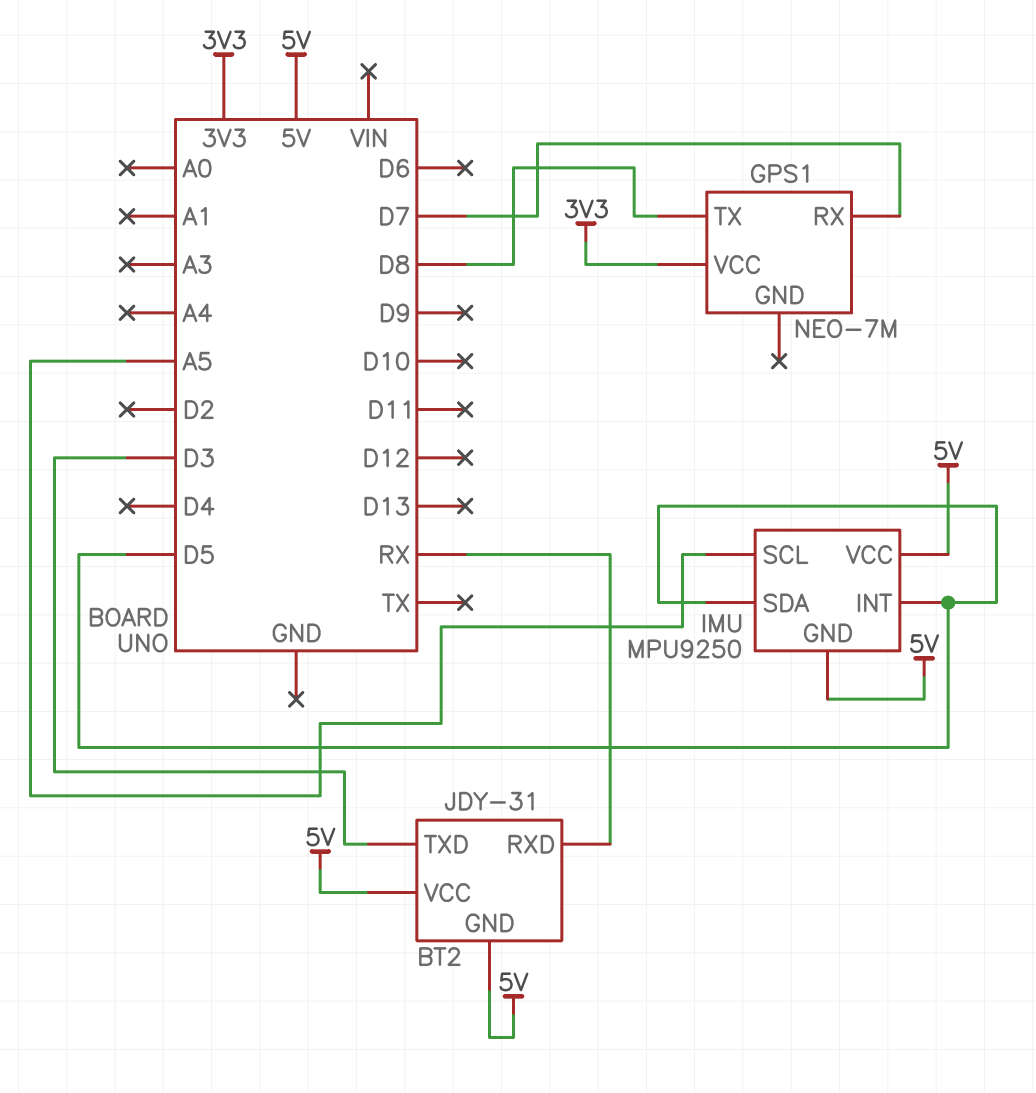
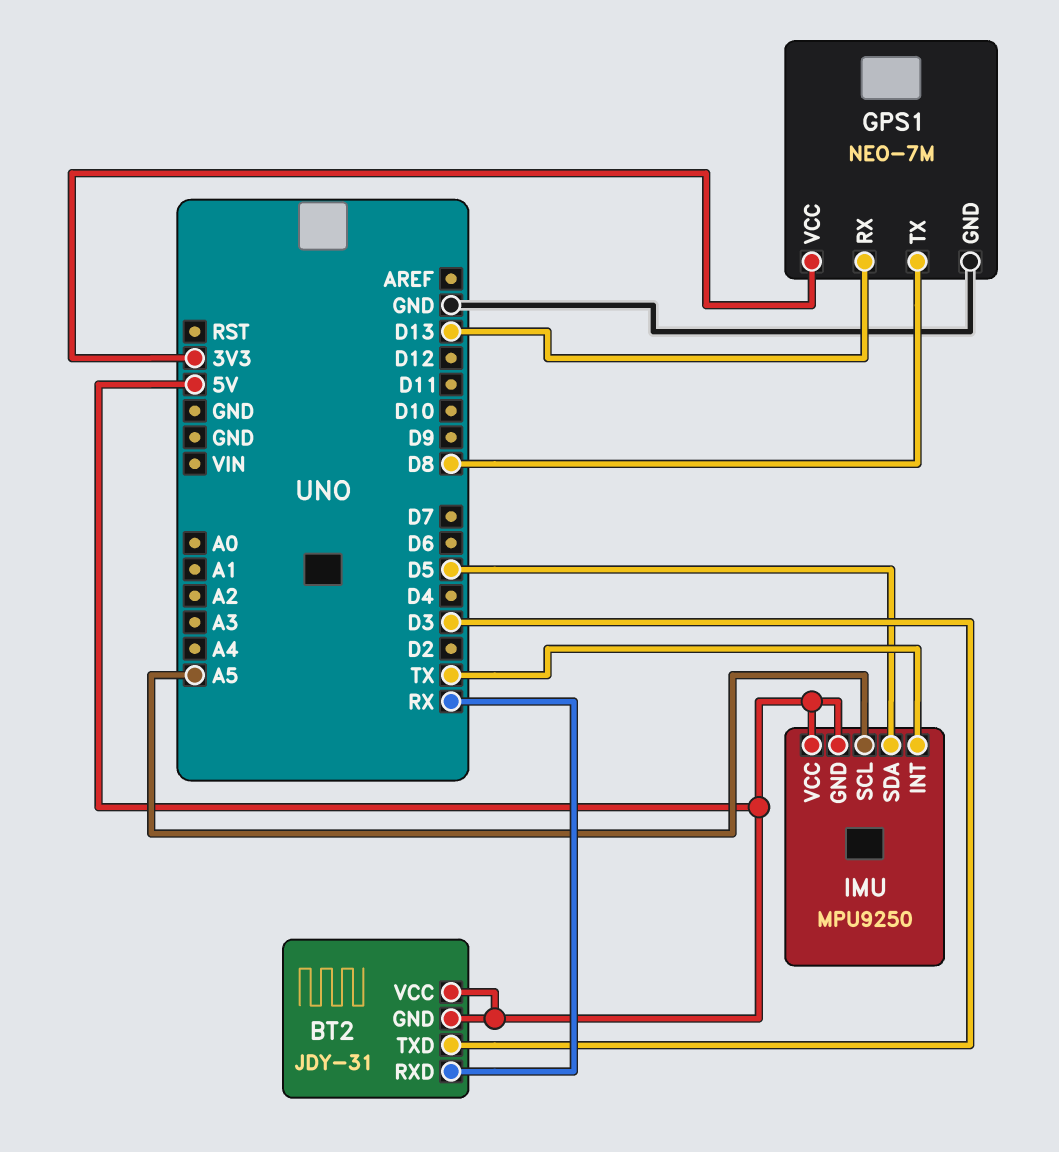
GPS1 pin GND: none -> GND
GPS1 pin RX: D7 -> D13
IMU pin INT: D5 -> TX

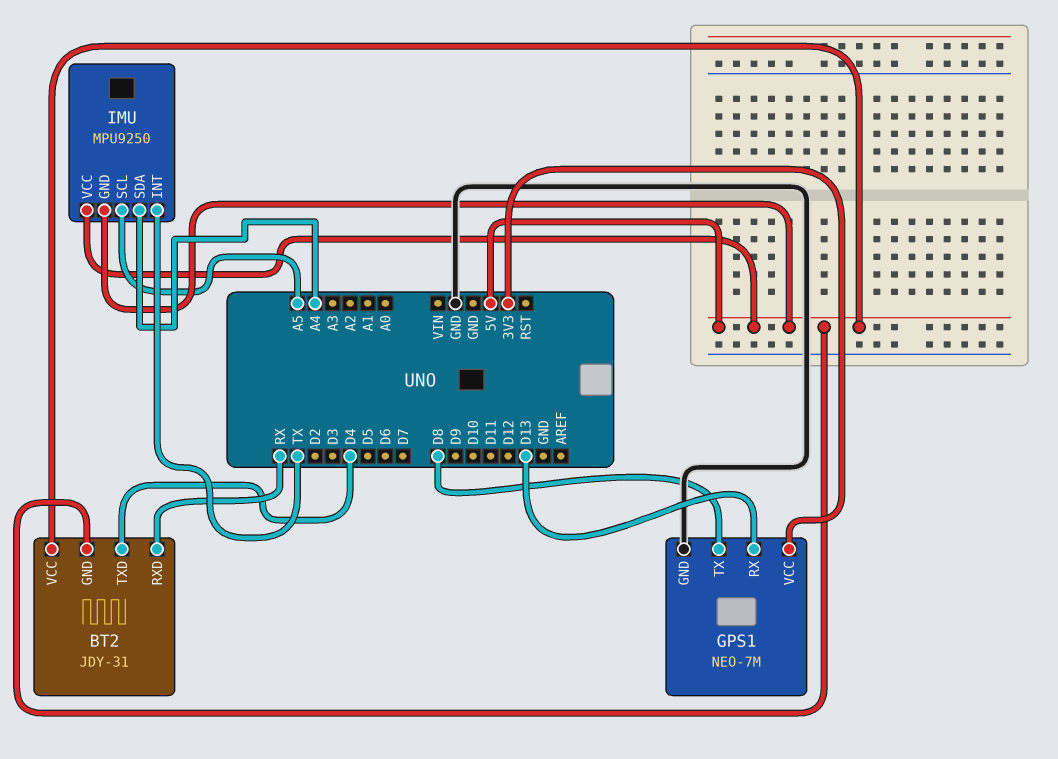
BT2 pin TXD: D3 -> D4
IMU pin SDA: D5 -> A4

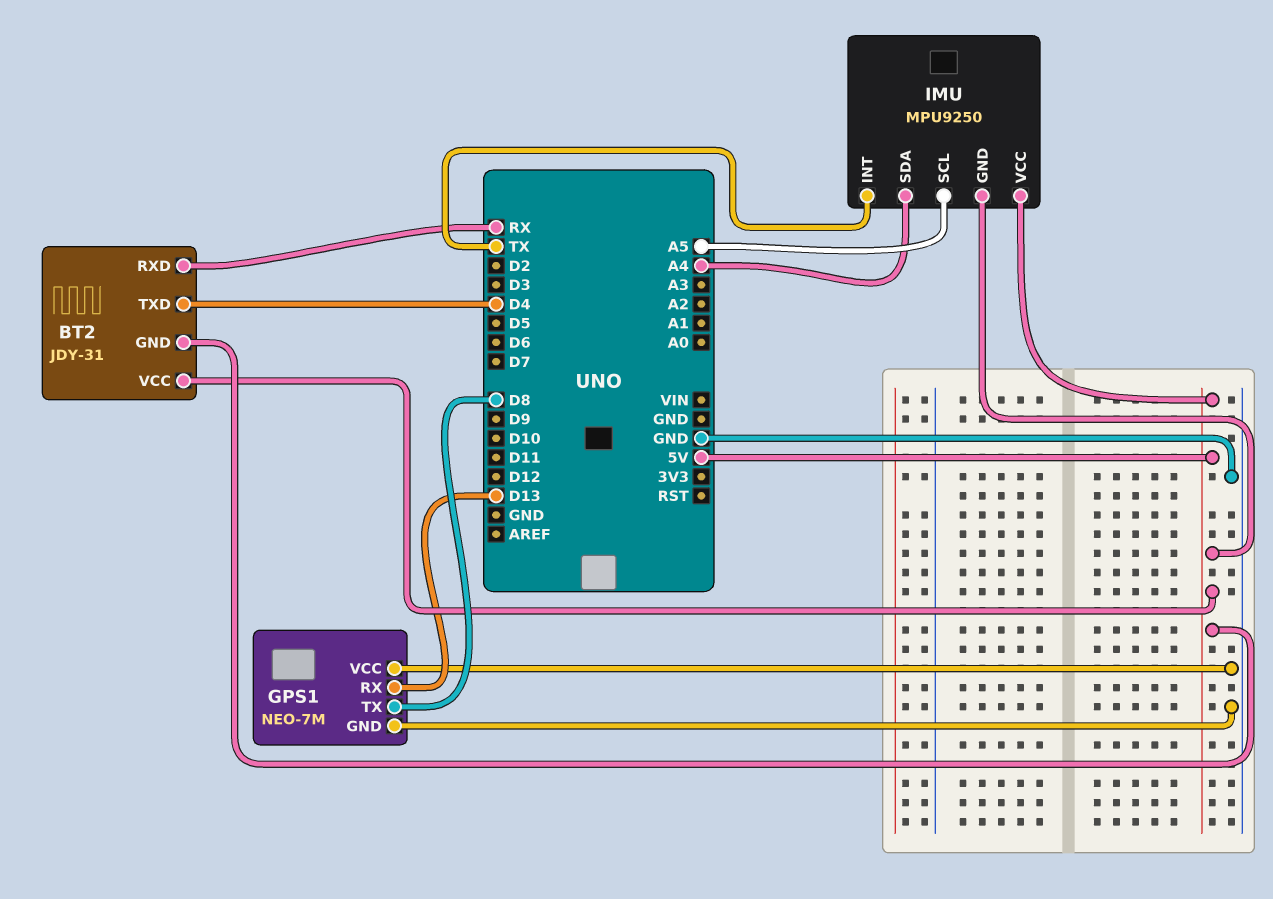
GPS1 pin VCC: 3V3 -> GND

